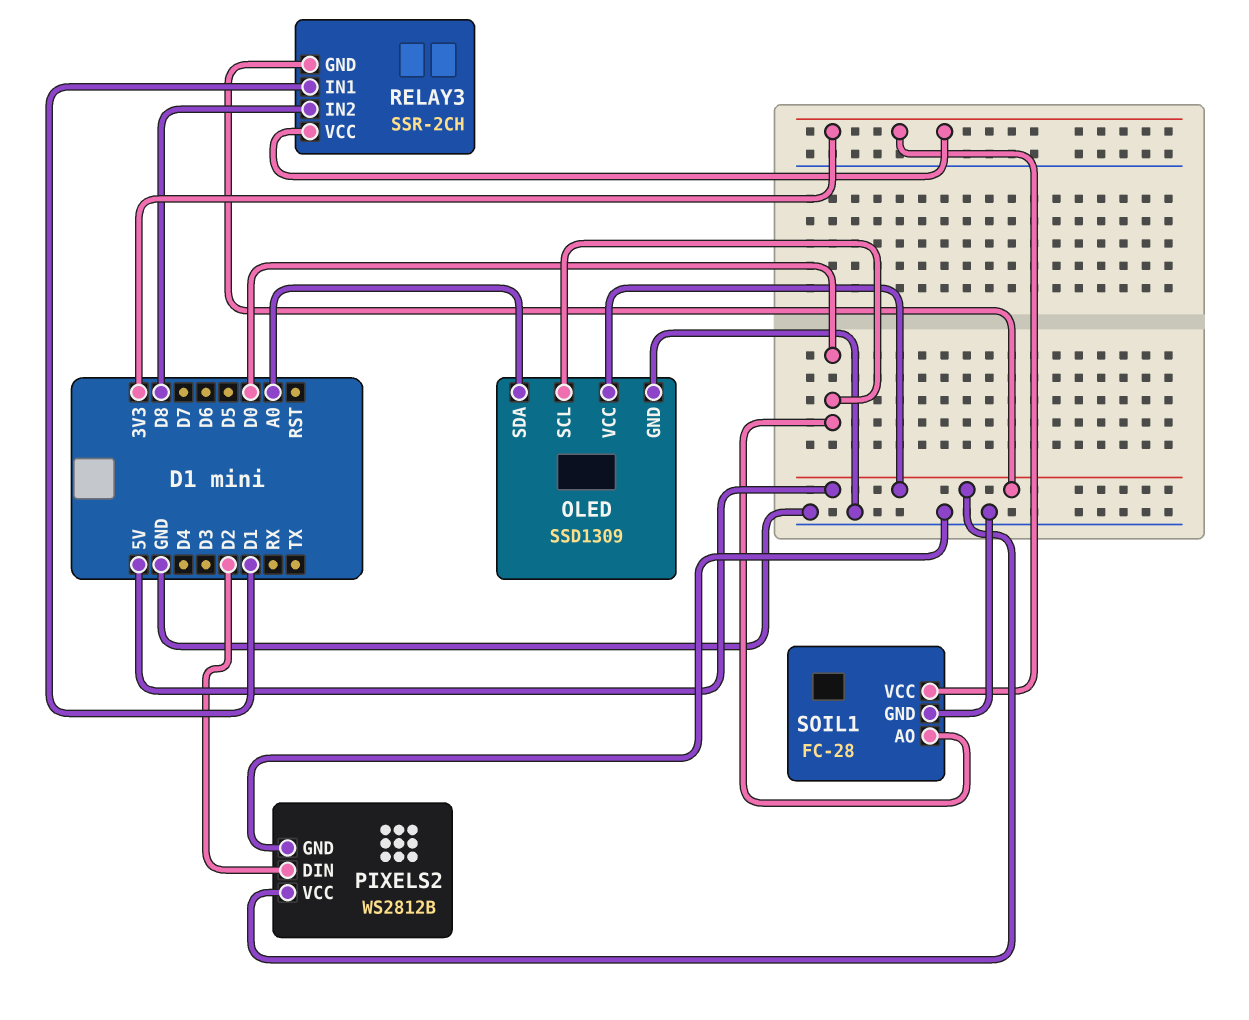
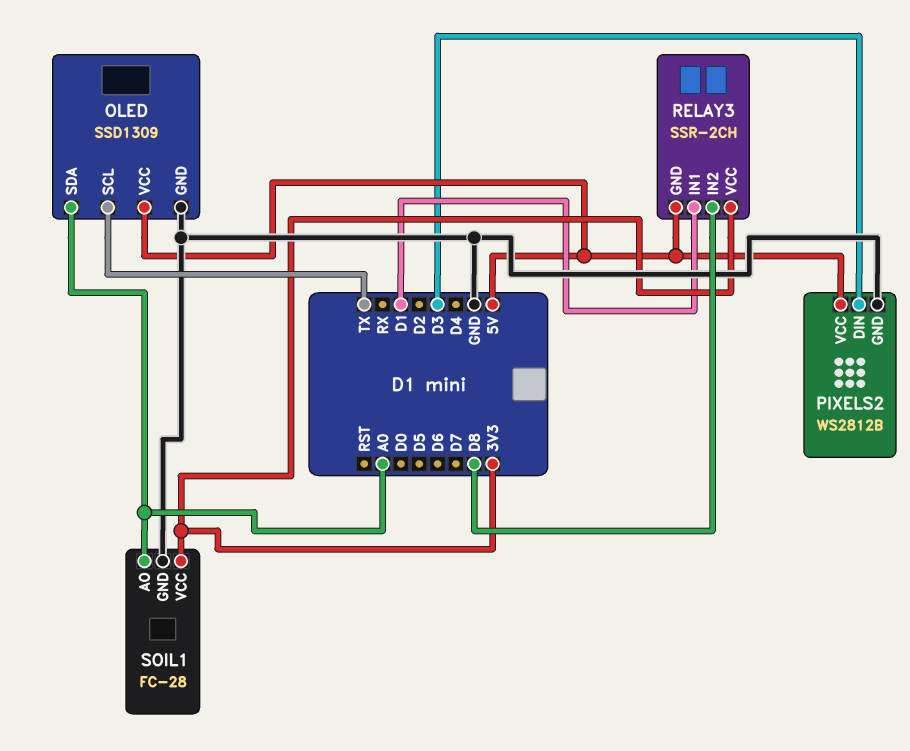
OLED pin SCL: D0 -> TX
PIXELS2 pin DIN: D2 -> D3
SOIL1 pin AO: D0 -> A0

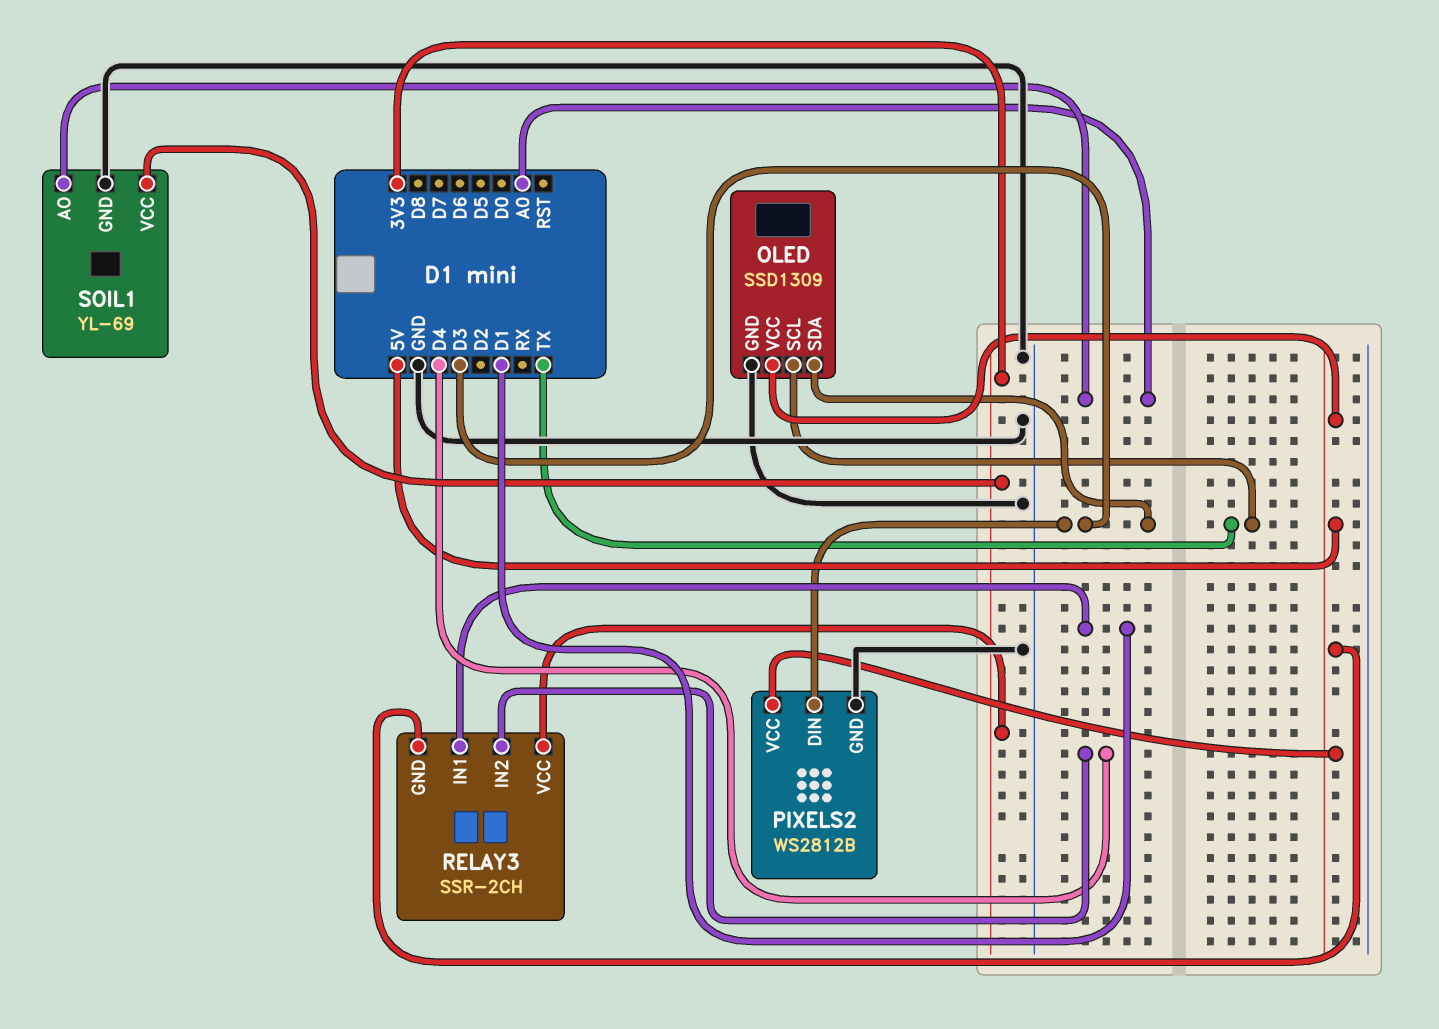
OLED pin SDA: A0 -> D3
RELAY3 pin IN2: D8 -> D4
SOIL1: FC-28 -> YL-69

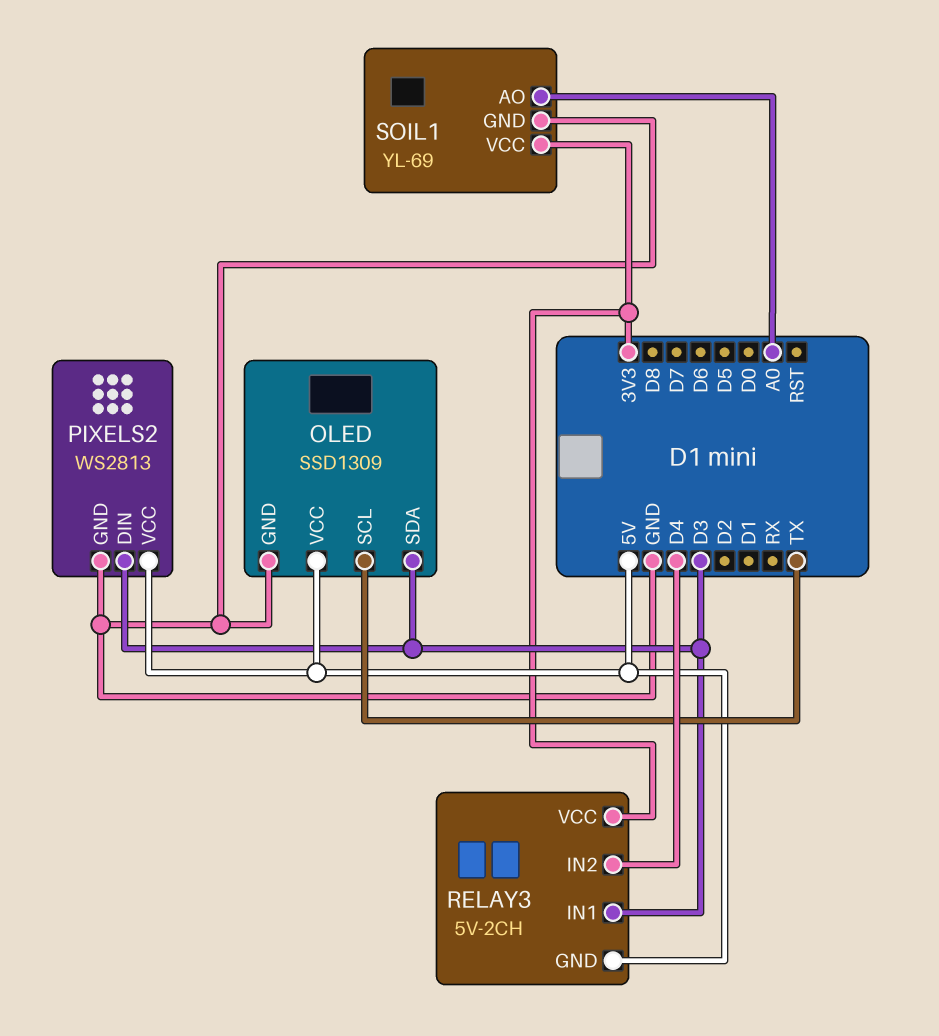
PIXELS2: WS2812B -> WS2813
RELAY3: SSR-2CH -> 5V-2CH
RELAY3 pin IN1: D1 -> D3

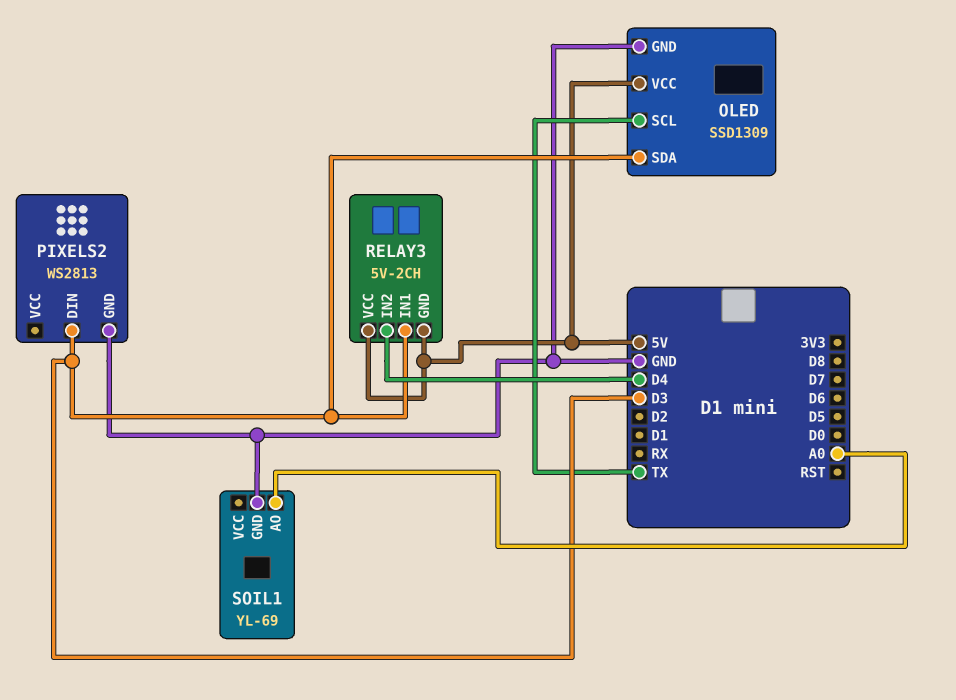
PIXELS2 pin VCC: 5V -> none
RELAY3 pin VCC: 3V3 -> 5V
SOIL1 pin VCC: 3V3 -> none

